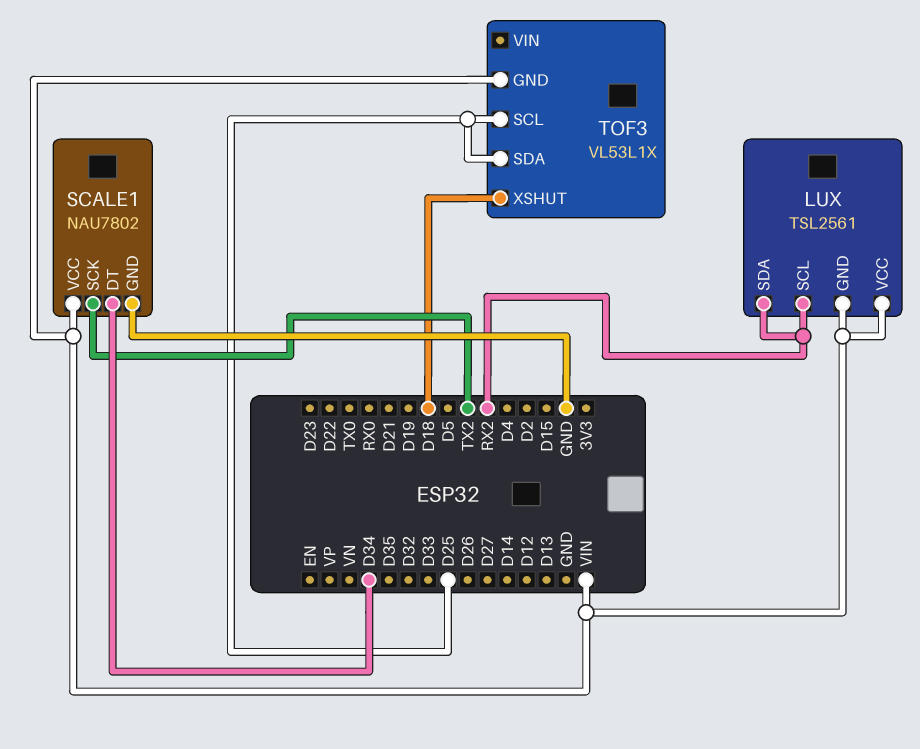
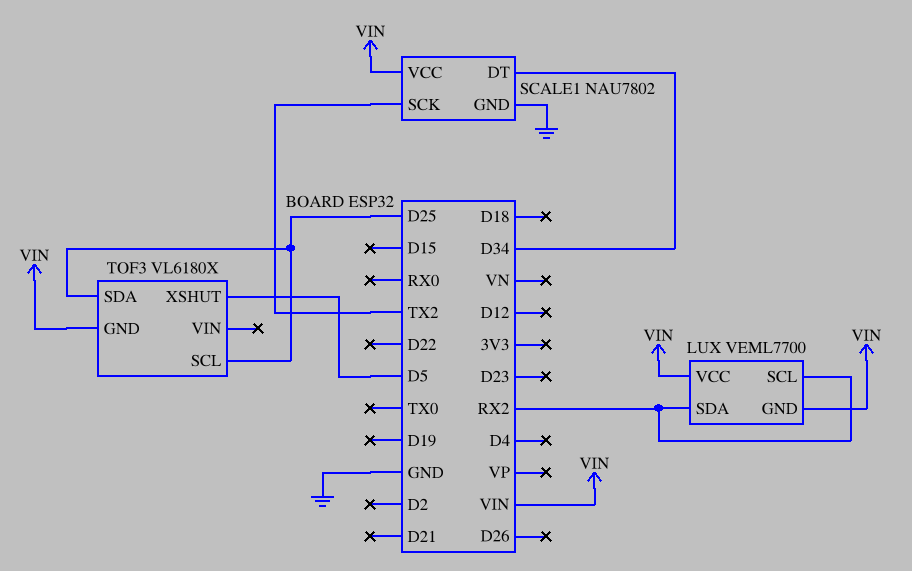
LUX: TSL2561 -> VEML7700
TOF3: VL53L1X -> VL6180X
TOF3 pin XSHUT: D18 -> D5

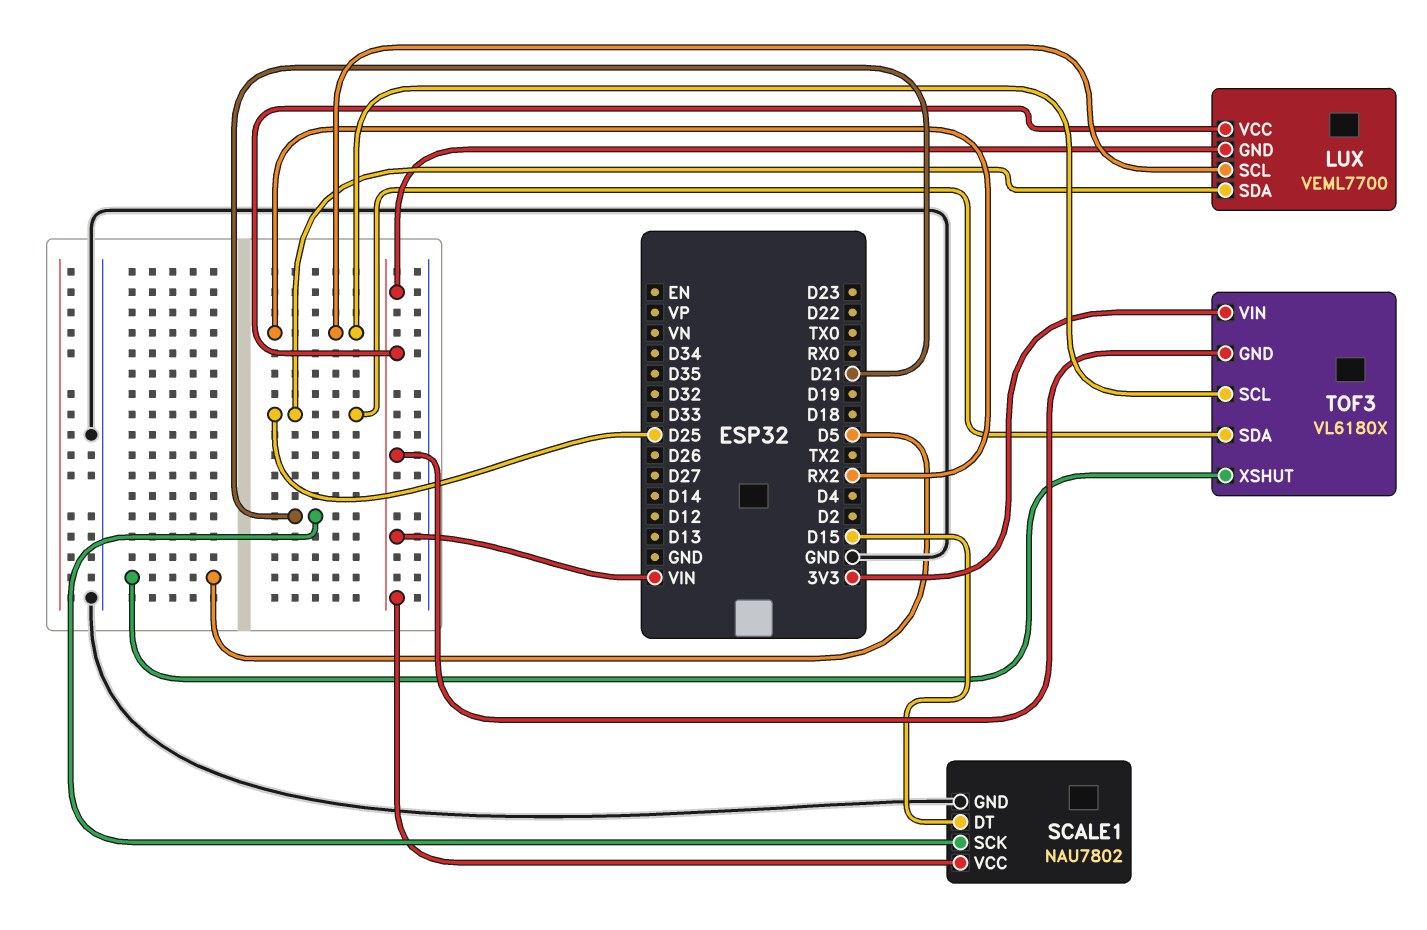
LUX pin SDA: RX2 -> D25
SCALE1 pin DT: D34 -> D15
SCALE1 pin SCK: TX2 -> D21
TOF3 pin SCL: D25 -> RX2
TOF3 pin VIN: none -> 3V3

